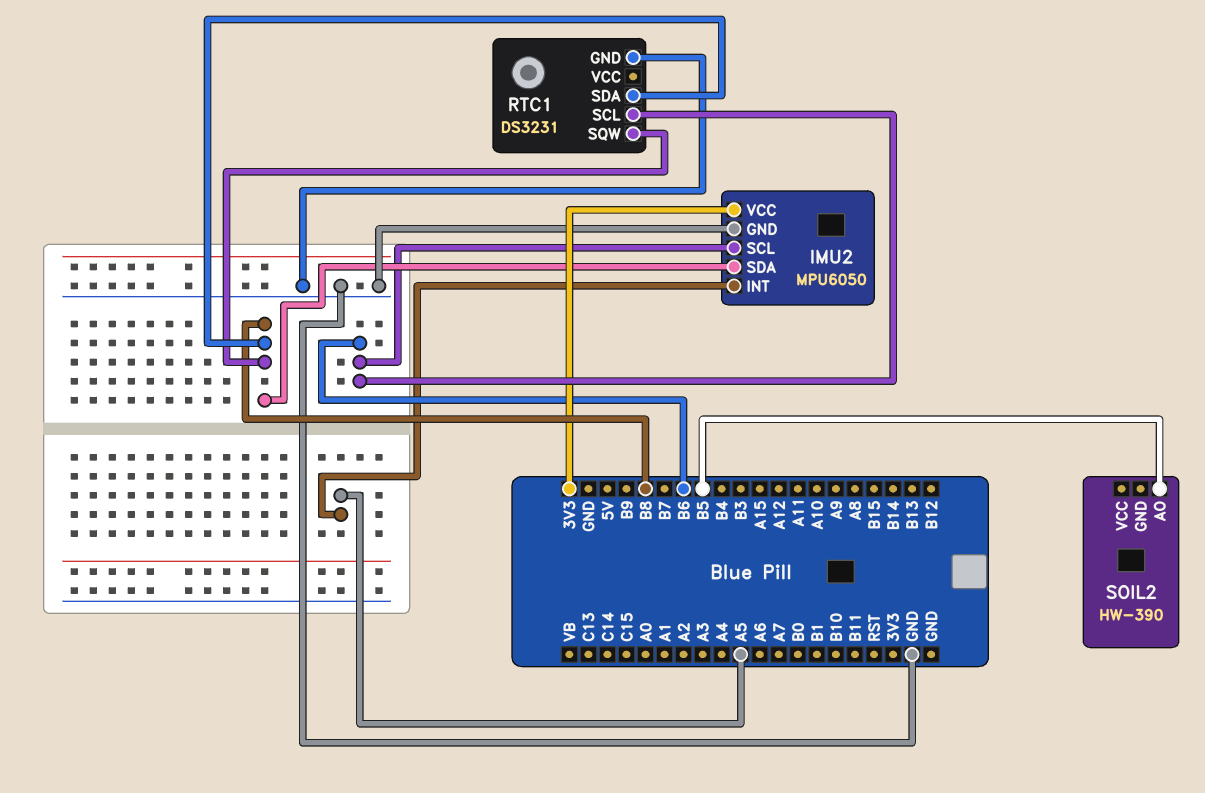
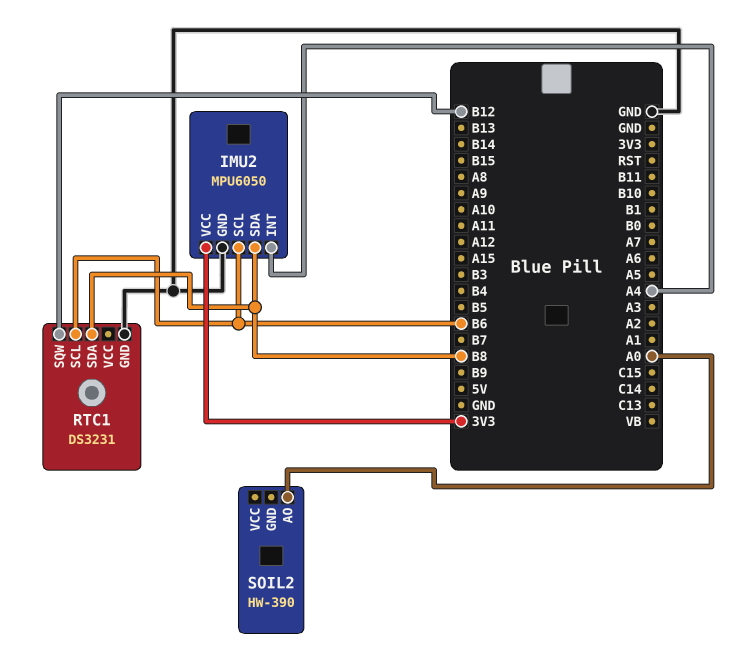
IMU2 pin INT: A5 -> A4
RTC1 pin SQW: B8 -> B12
SOIL2 pin AO: B5 -> A0

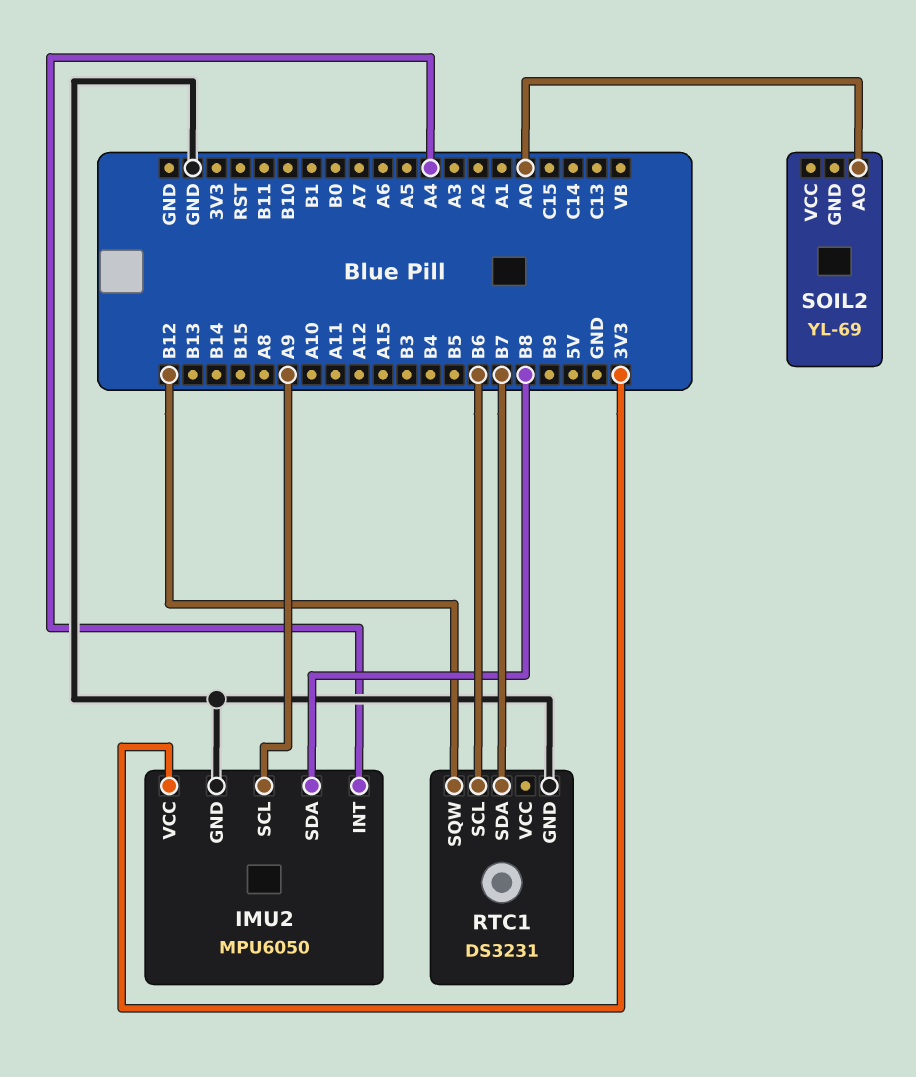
IMU2 pin SCL: B6 -> A9
RTC1 pin SDA: B8 -> B7
SOIL2: HW-390 -> YL-69

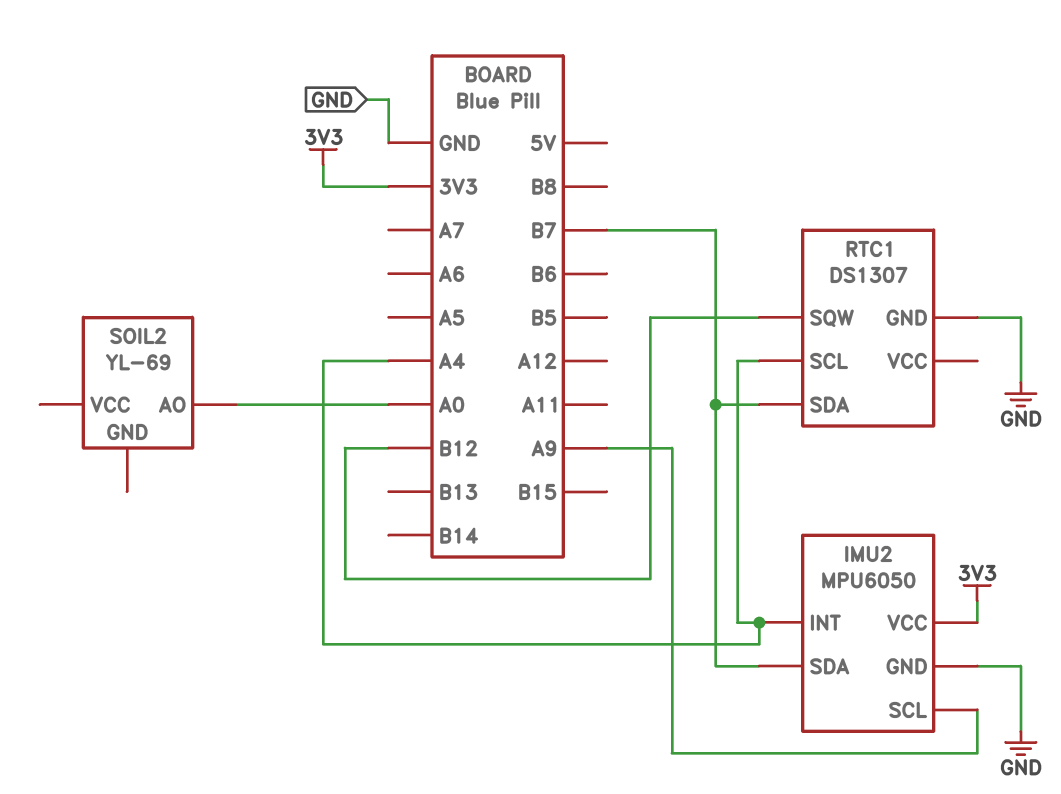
IMU2 pin SDA: B8 -> B7
RTC1: DS3231 -> DS1307
RTC1 pin SCL: B6 -> A4

